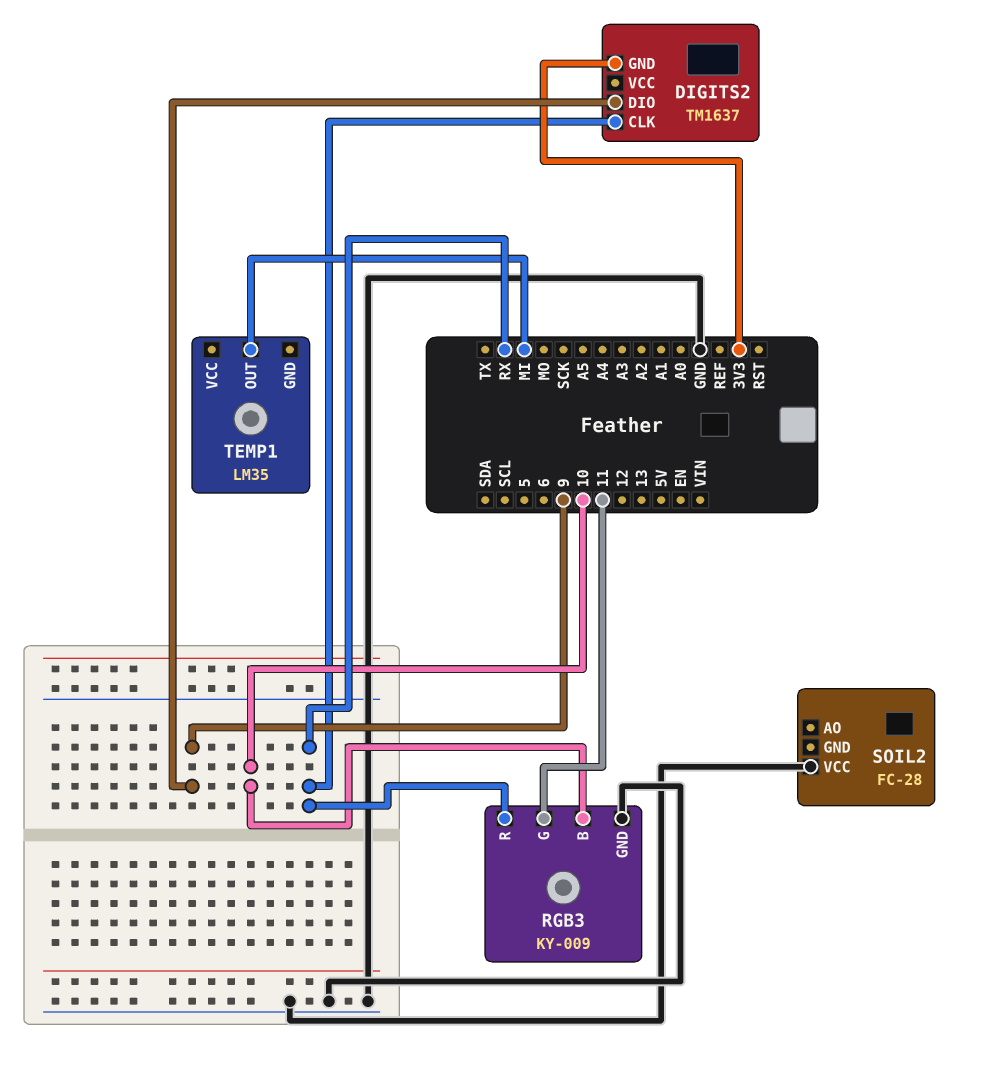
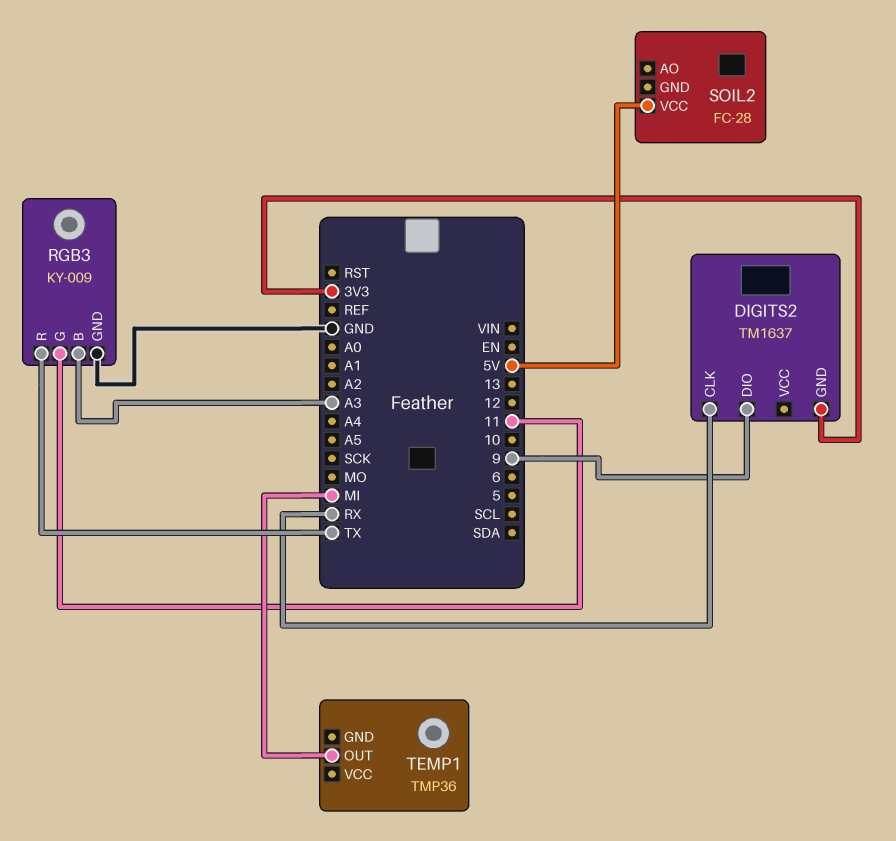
RGB3 pin B: 10 -> A3
RGB3 pin R: RX -> TX
SOIL2 pin VCC: GND -> 5V
TEMP1: LM35 -> TMP36

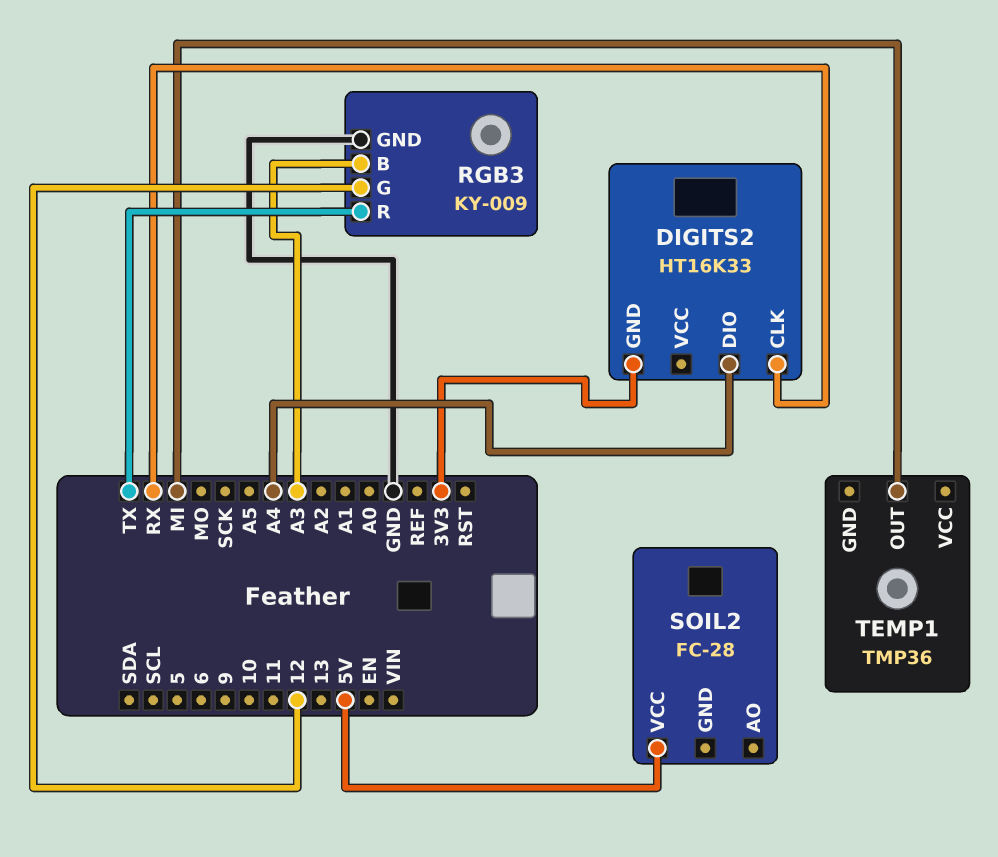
DIGITS2: TM1637 -> HT16K33
DIGITS2 pin DIO: 9 -> A4
RGB3 pin G: 11 -> 12

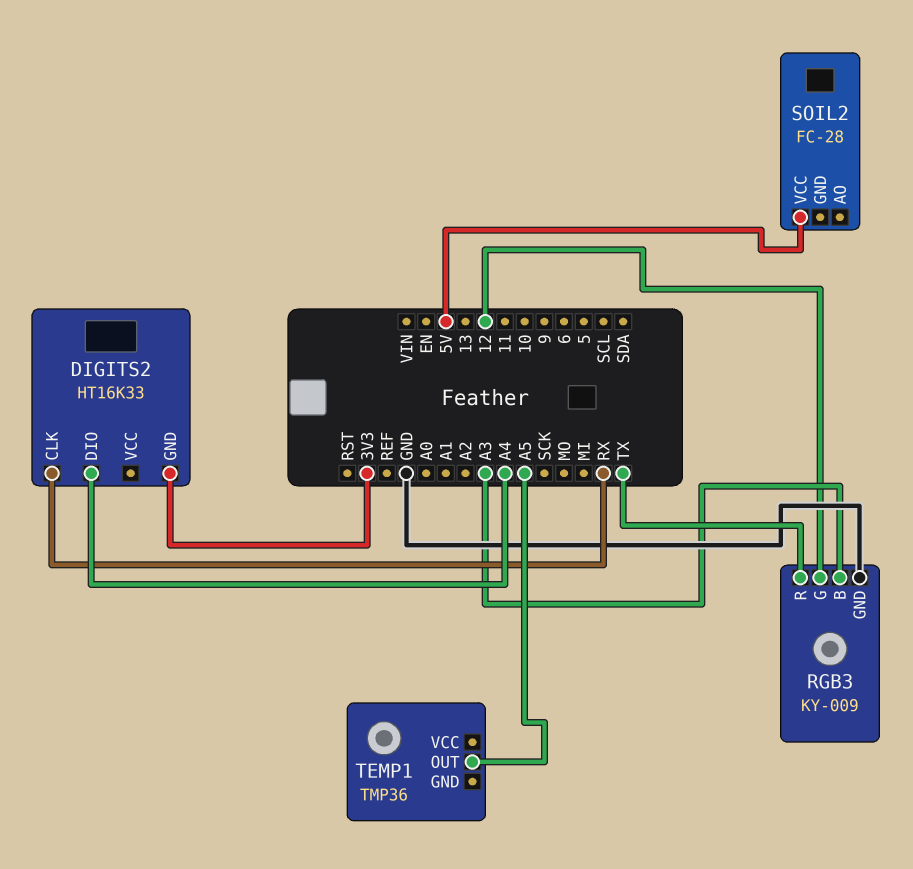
TEMP1 pin OUT: MI -> A5

